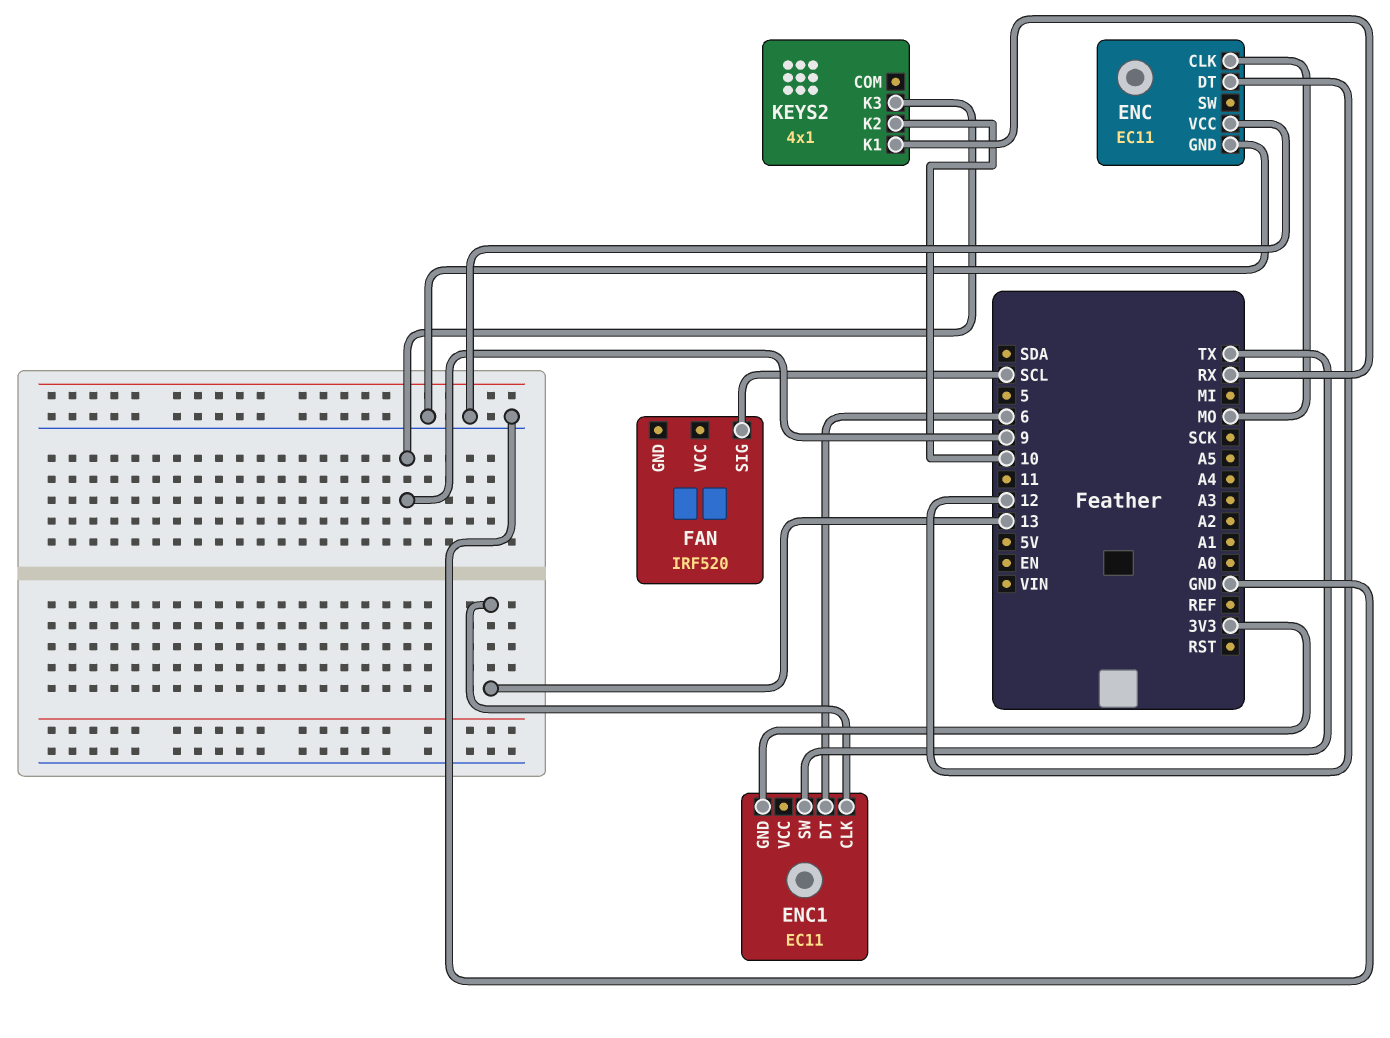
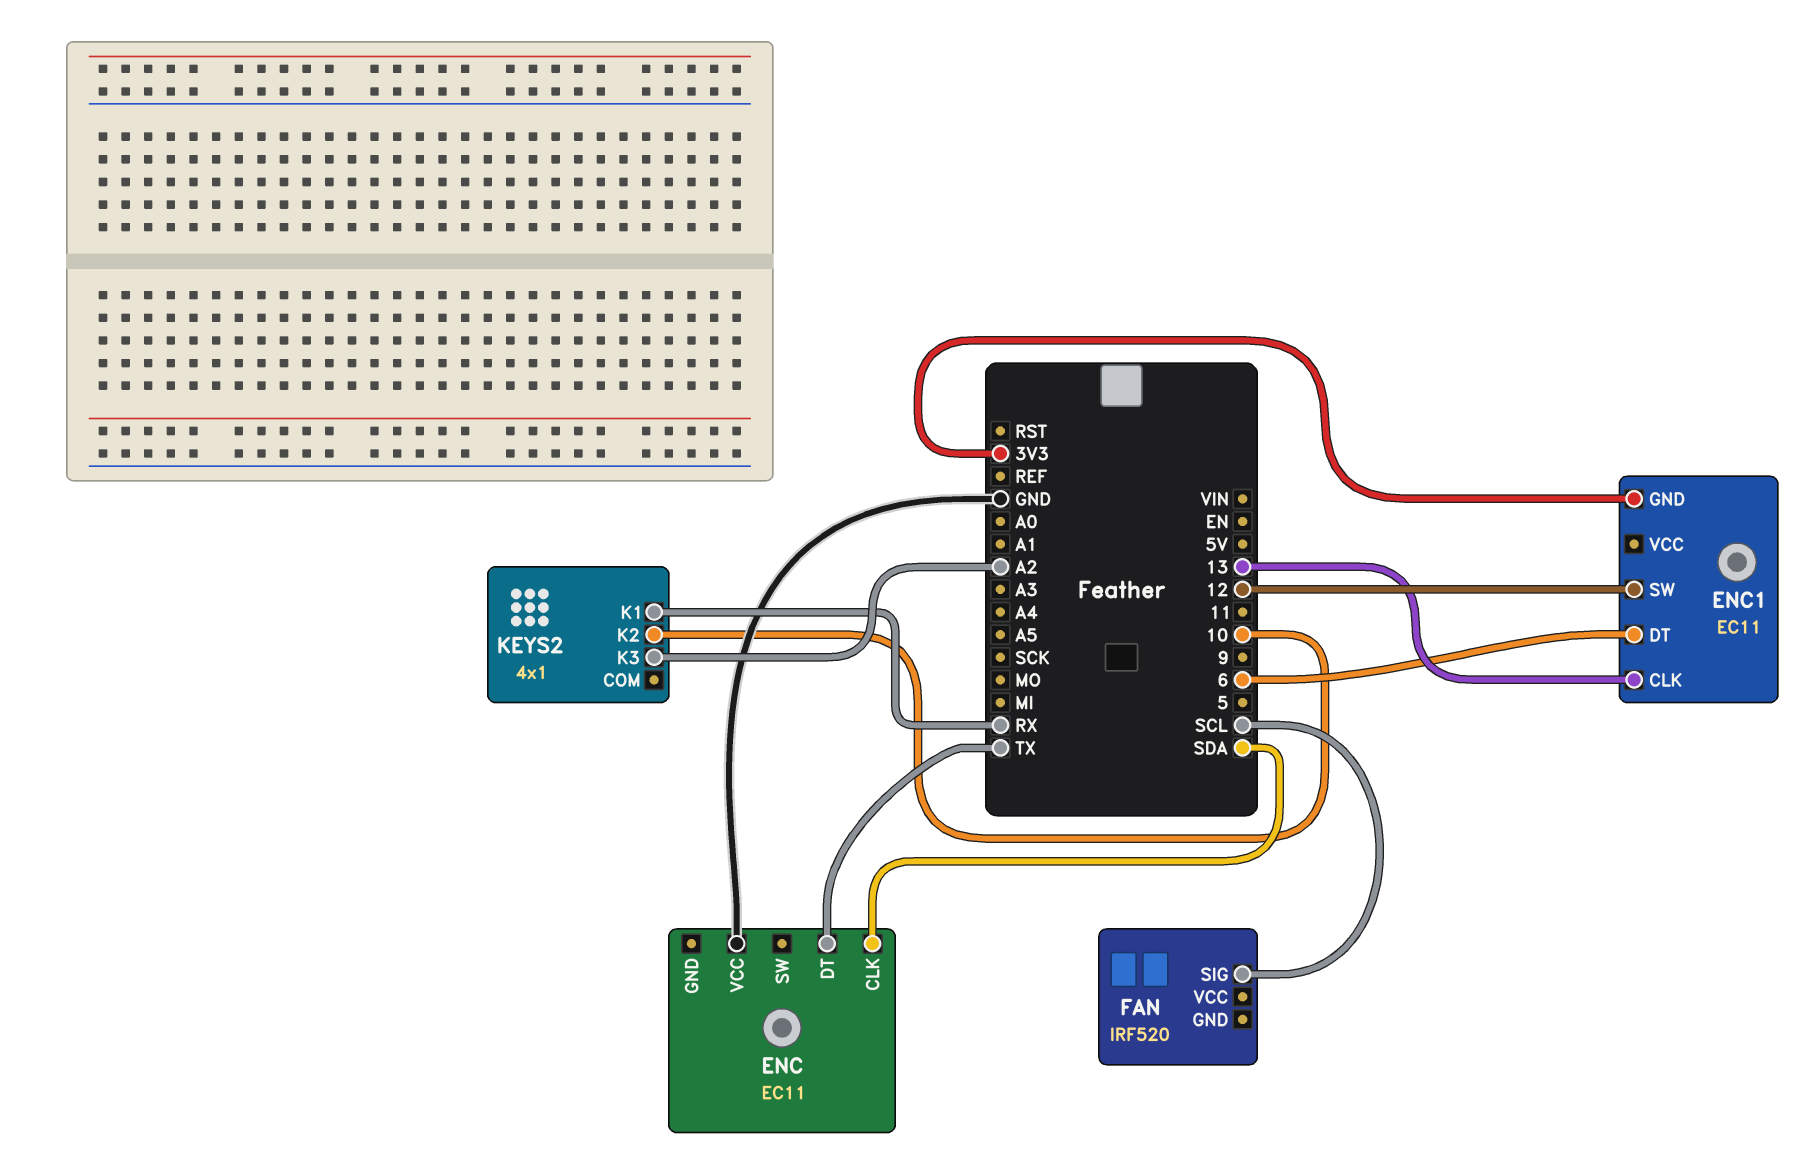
ENC pin CLK: MO -> SDA
ENC pin DT: 12 -> TX
ENC pin GND: GND -> none
ENC1 pin SW: TX -> 12
KEYS2 pin K3: 9 -> A2

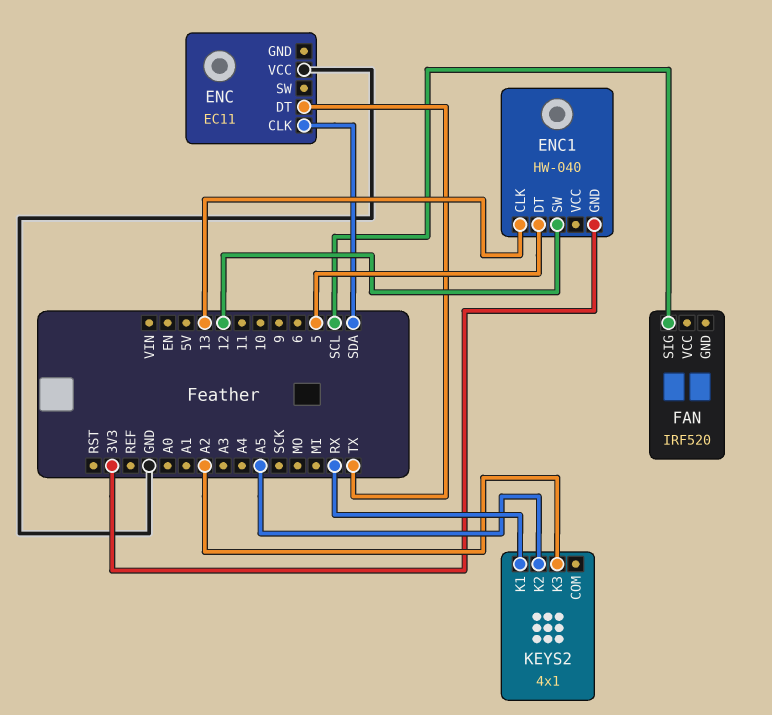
ENC1: EC11 -> HW-040
ENC1 pin DT: 6 -> 5
KEYS2 pin K2: 10 -> A5

